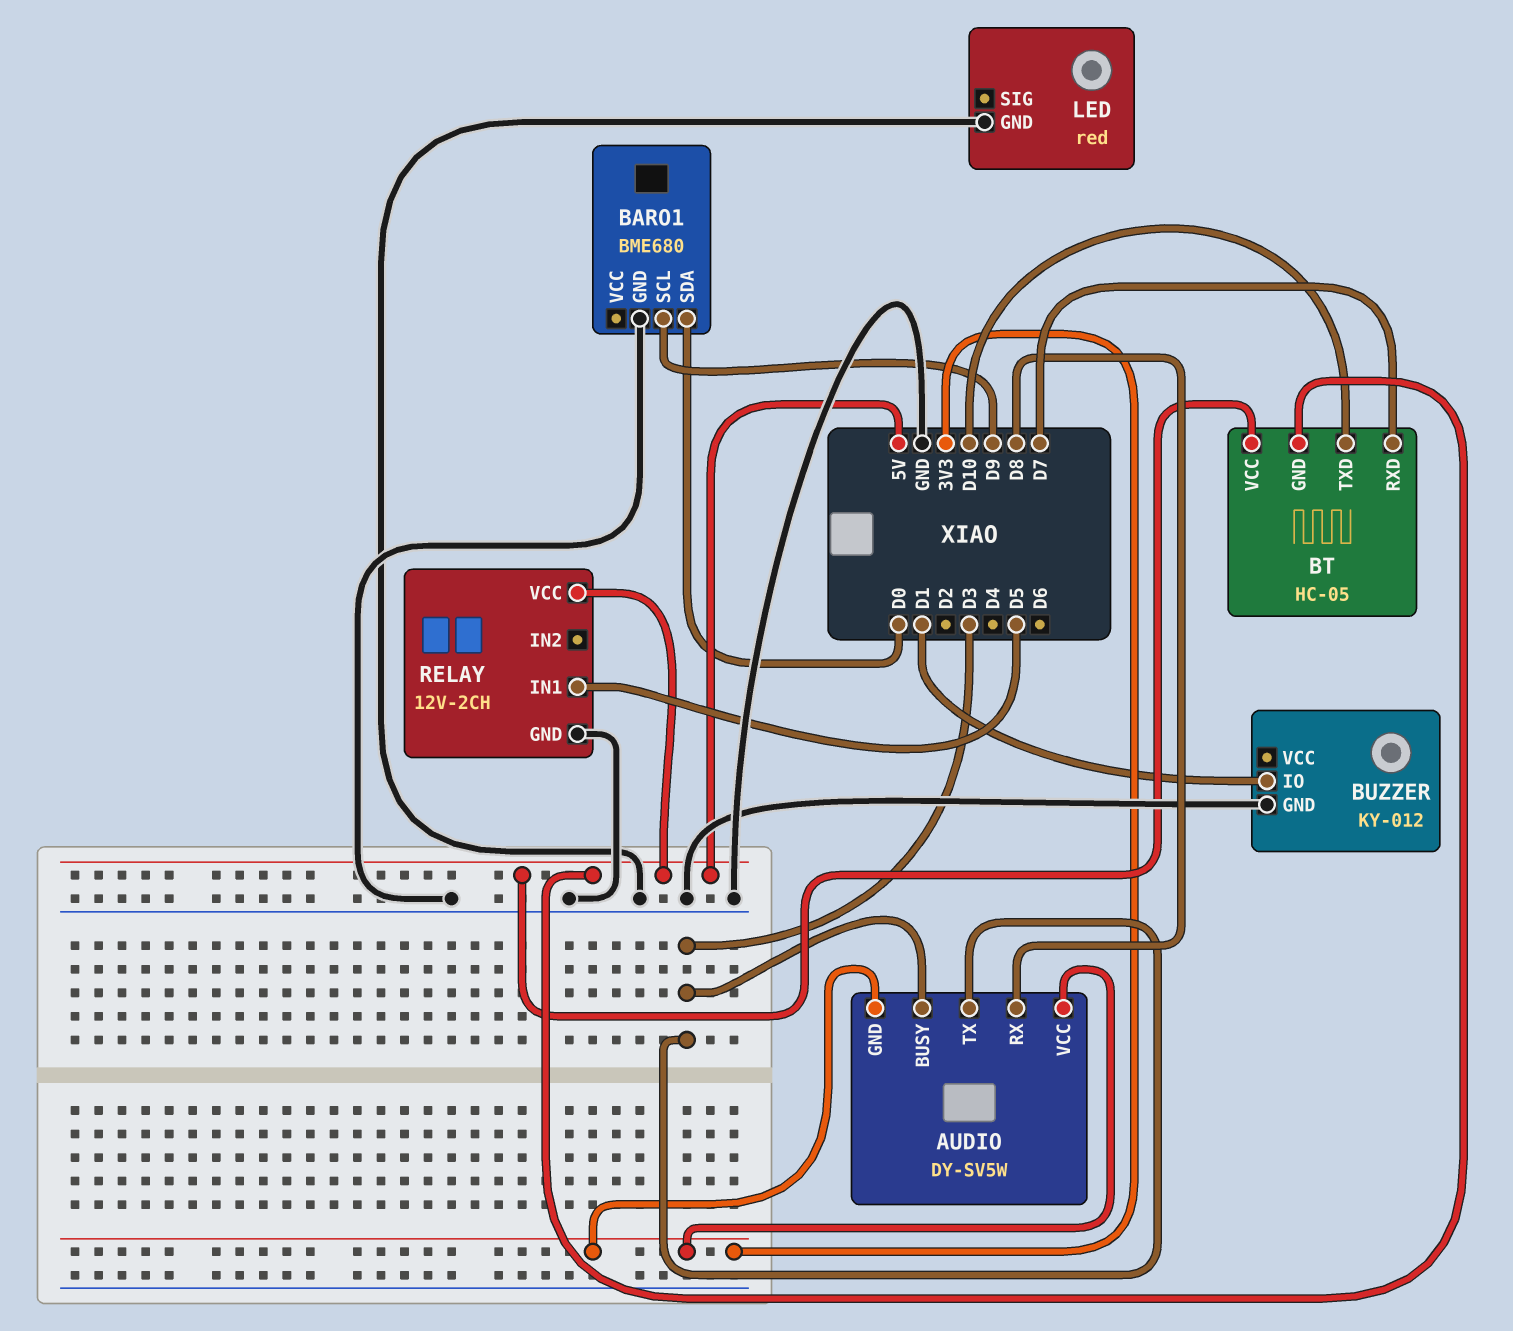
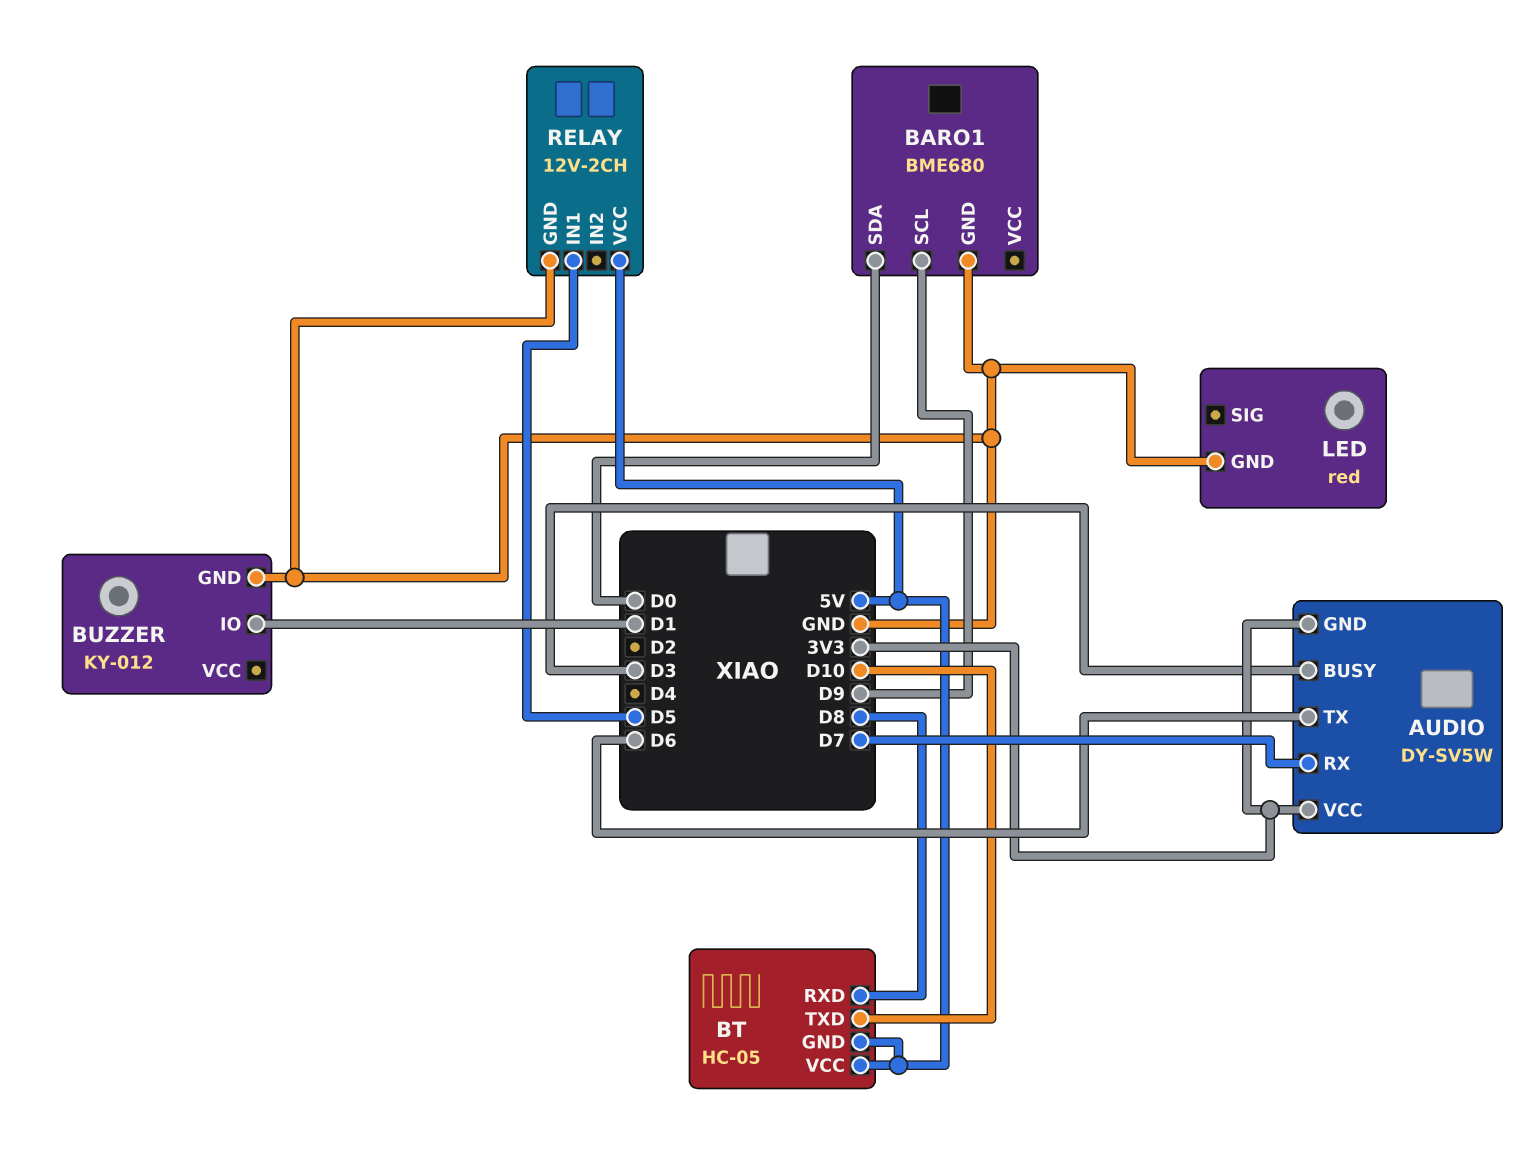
AUDIO pin RX: D8 -> D7
AUDIO pin TX: D3 -> D6
BT pin RXD: D7 -> D8

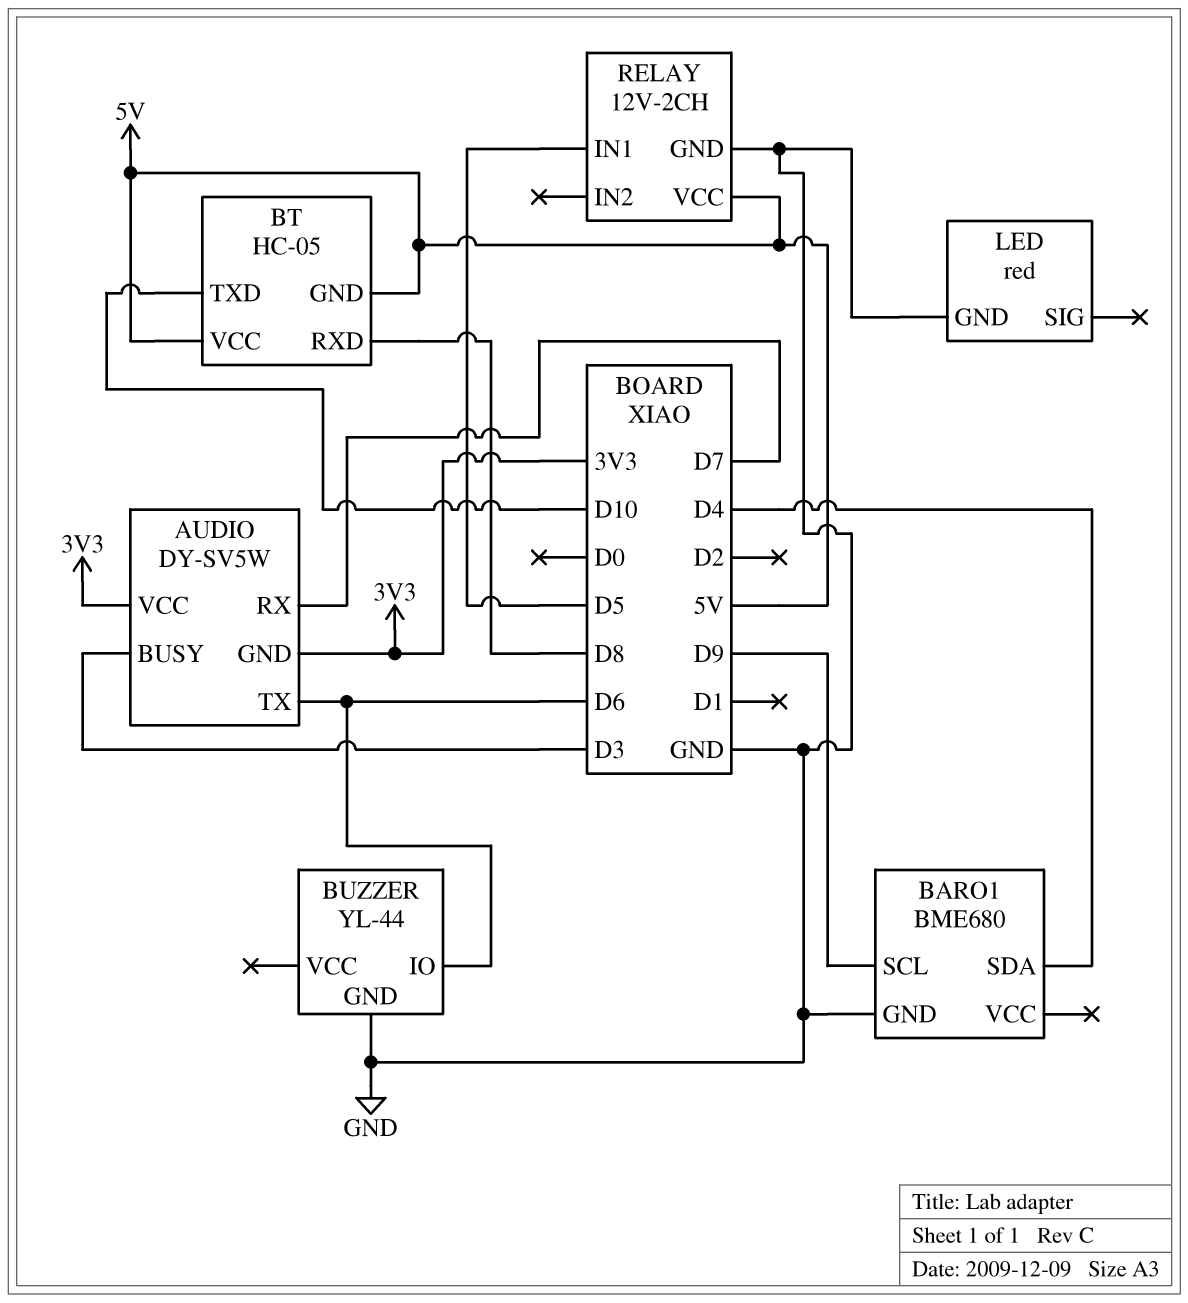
BARO1 pin SDA: D0 -> D4
BUZZER: KY-012 -> YL-44
BUZZER pin IO: D1 -> D6

